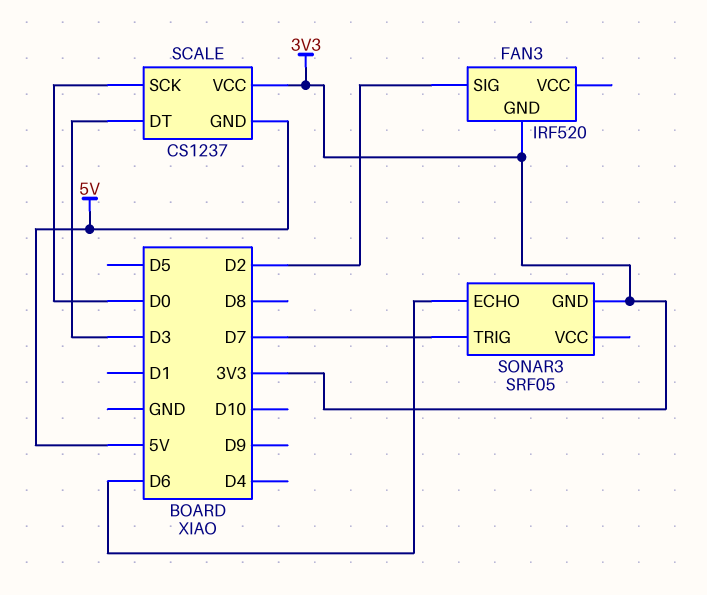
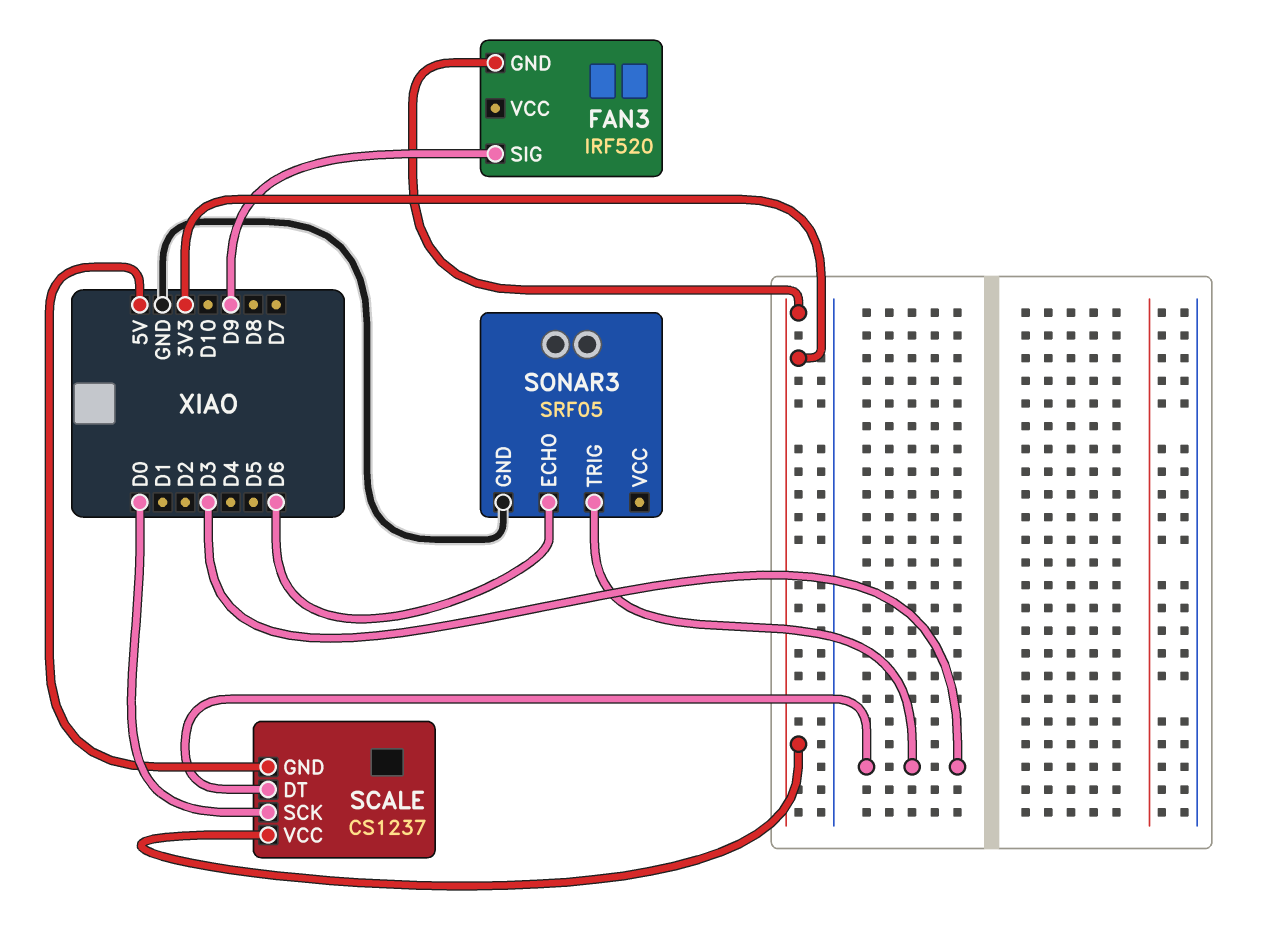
FAN3 pin SIG: D2 -> D9
SONAR3 pin GND: 3V3 -> GND
SONAR3 pin TRIG: D7 -> D3

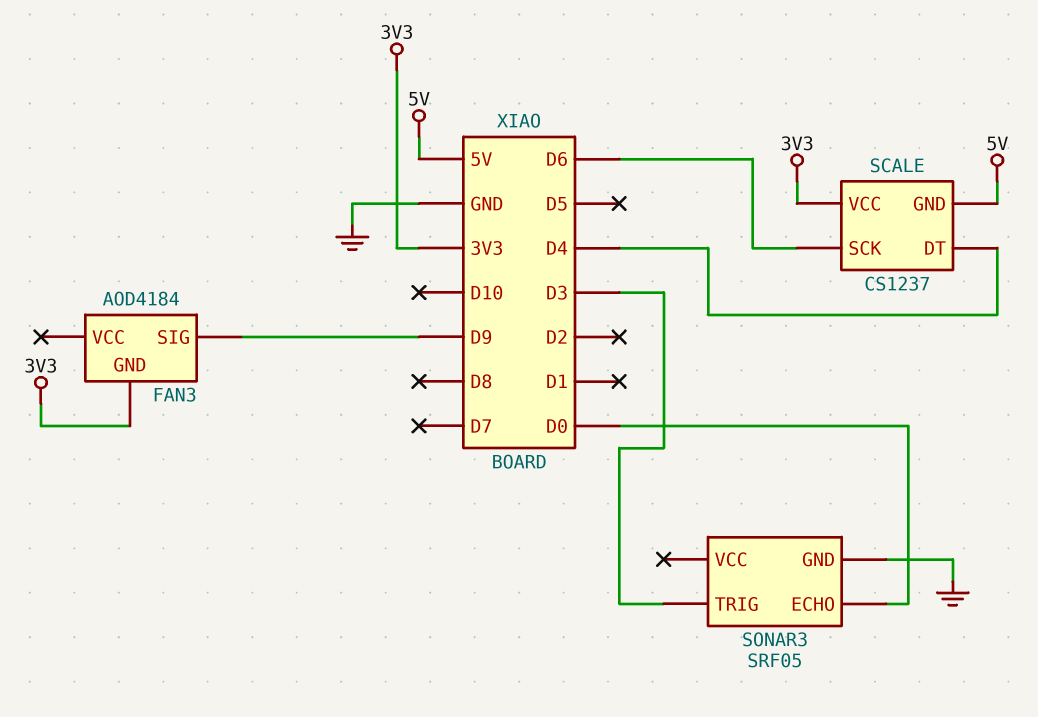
FAN3: IRF520 -> AOD4184
SCALE pin DT: D3 -> D4
SCALE pin SCK: D0 -> D6
SONAR3 pin ECHO: D6 -> D0

